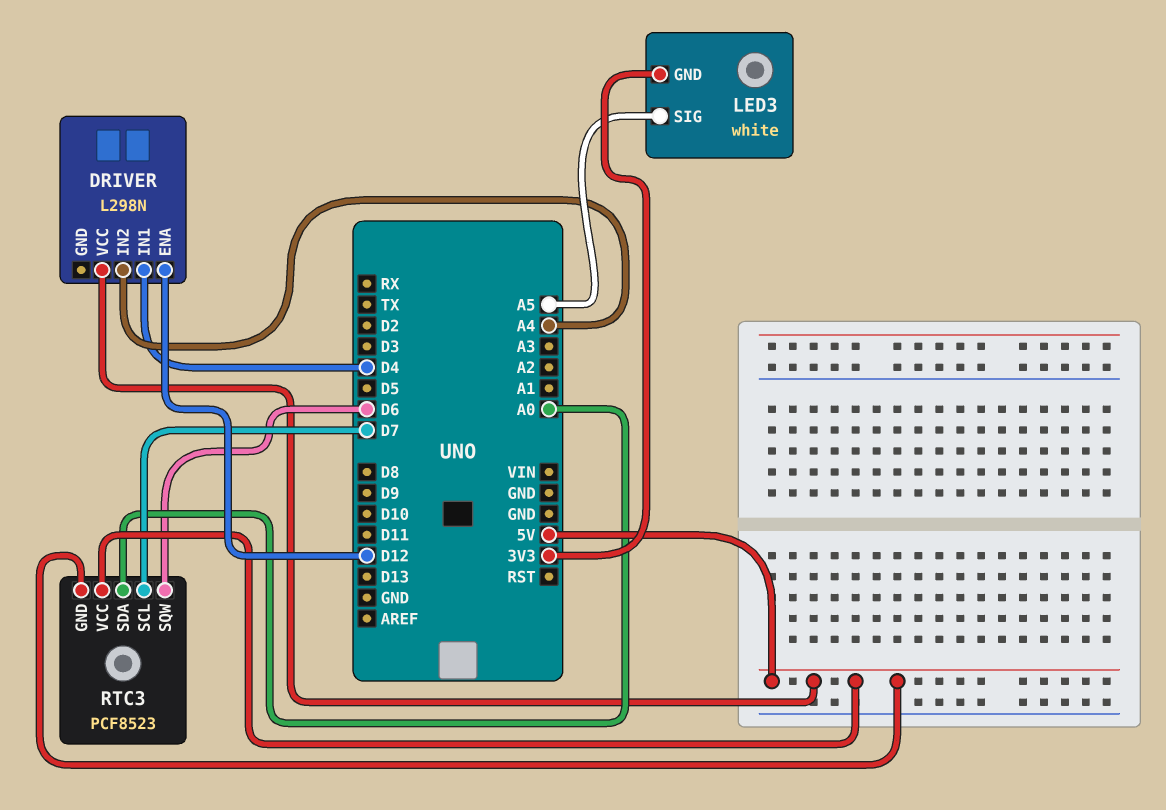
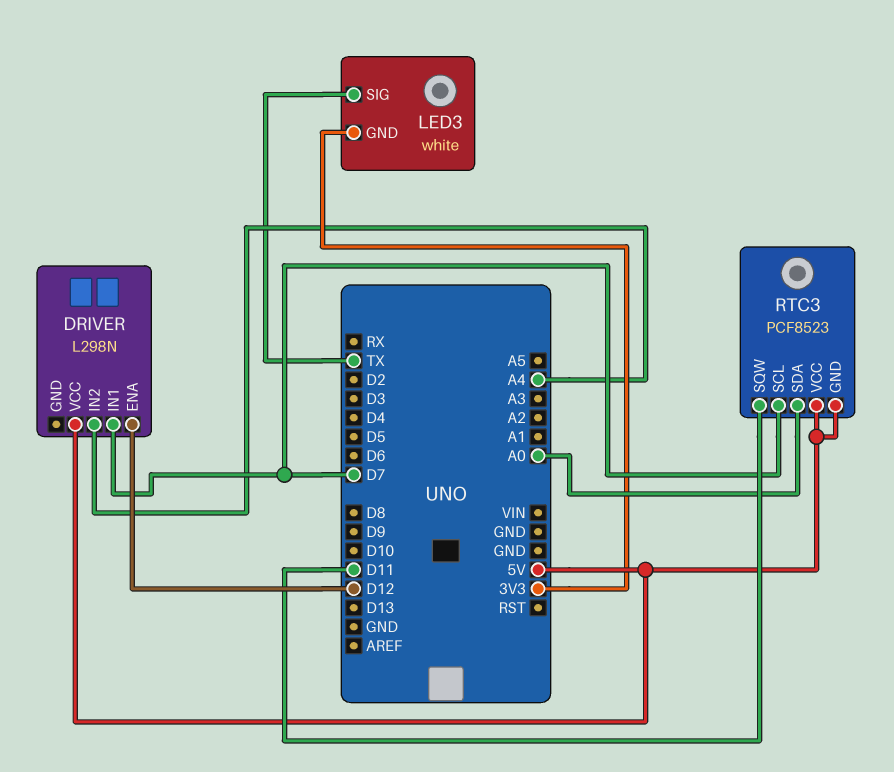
DRIVER pin IN1: D4 -> D7
LED3 pin SIG: A5 -> TX
RTC3 pin SQW: D6 -> D11

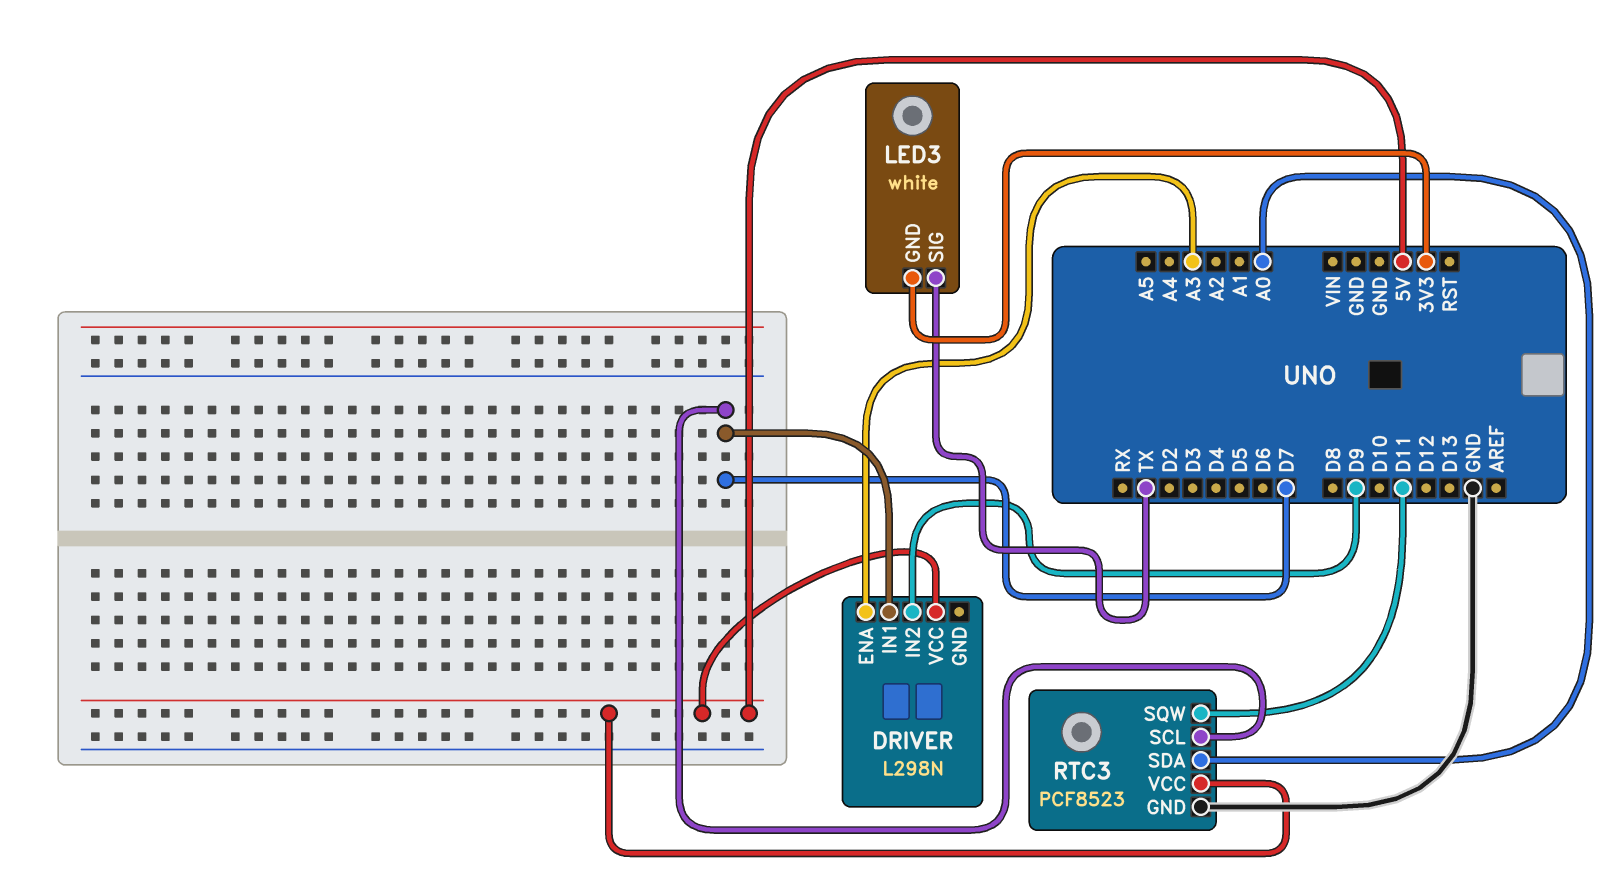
DRIVER pin ENA: D12 -> A3
DRIVER pin IN2: A4 -> D9
RTC3 pin GND: 5V -> GND

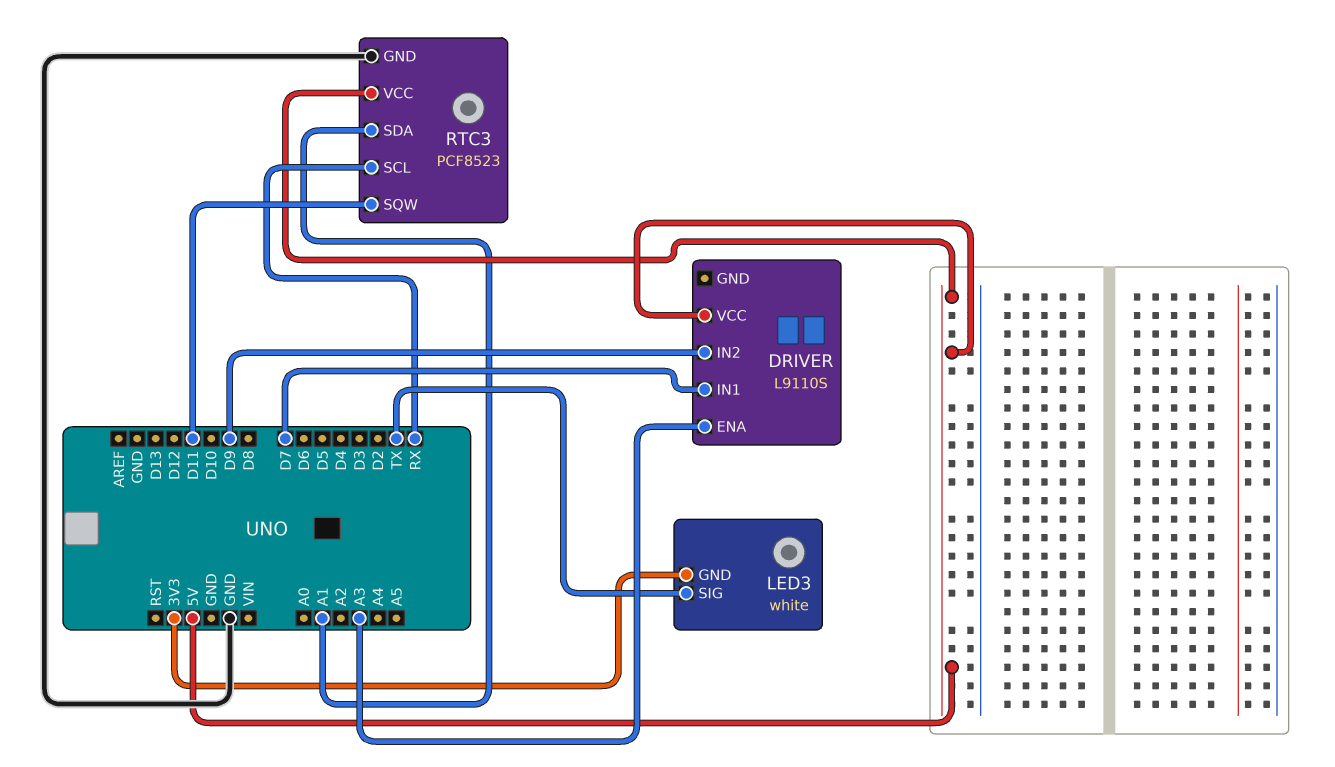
DRIVER: L298N -> L9110S
RTC3 pin SCL: D7 -> RX
RTC3 pin SDA: A0 -> A1

